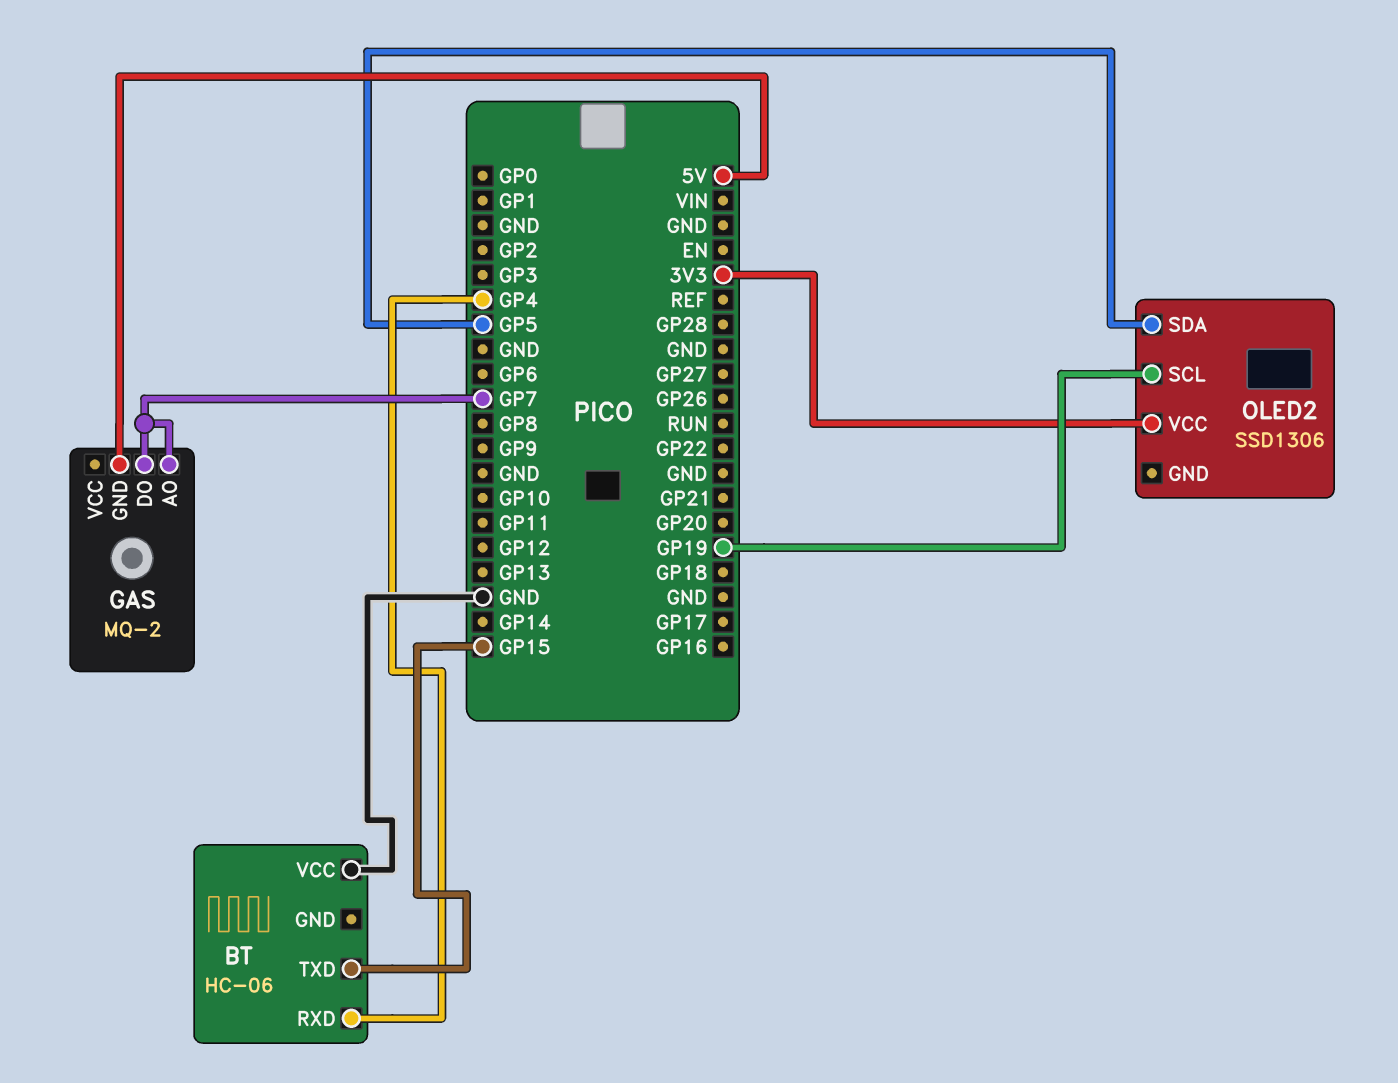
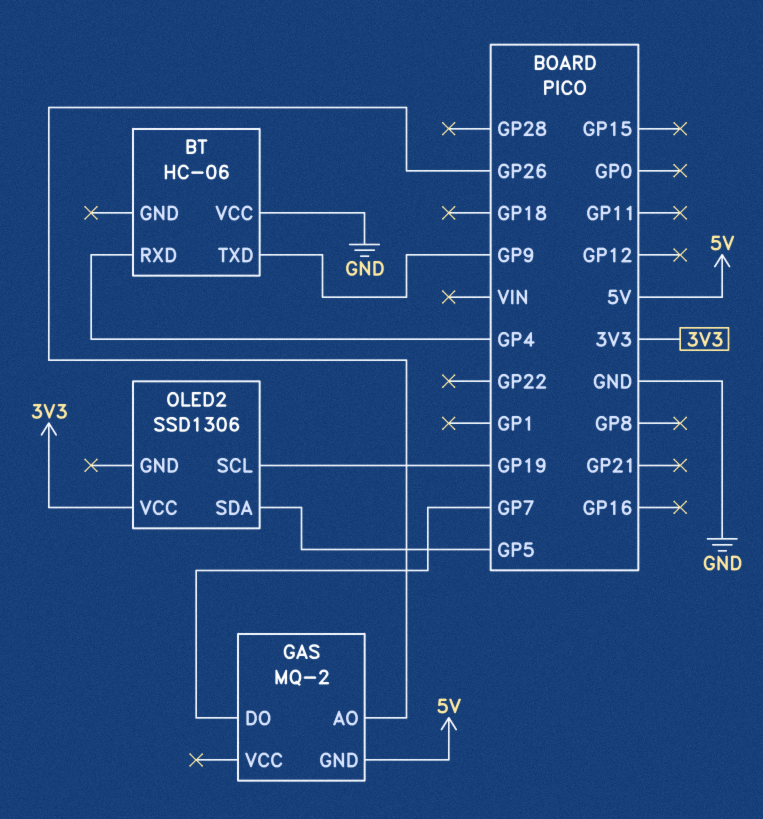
BT pin TXD: GP15 -> GP9
GAS pin AO: GP7 -> GP26

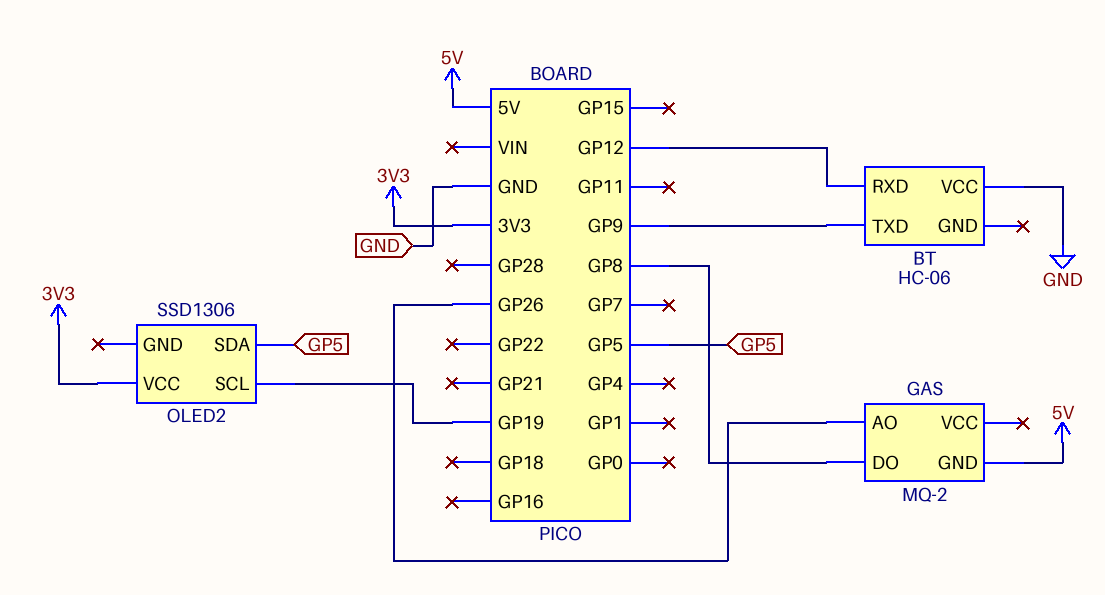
BT pin RXD: GP4 -> GP12
GAS pin DO: GP7 -> GP8

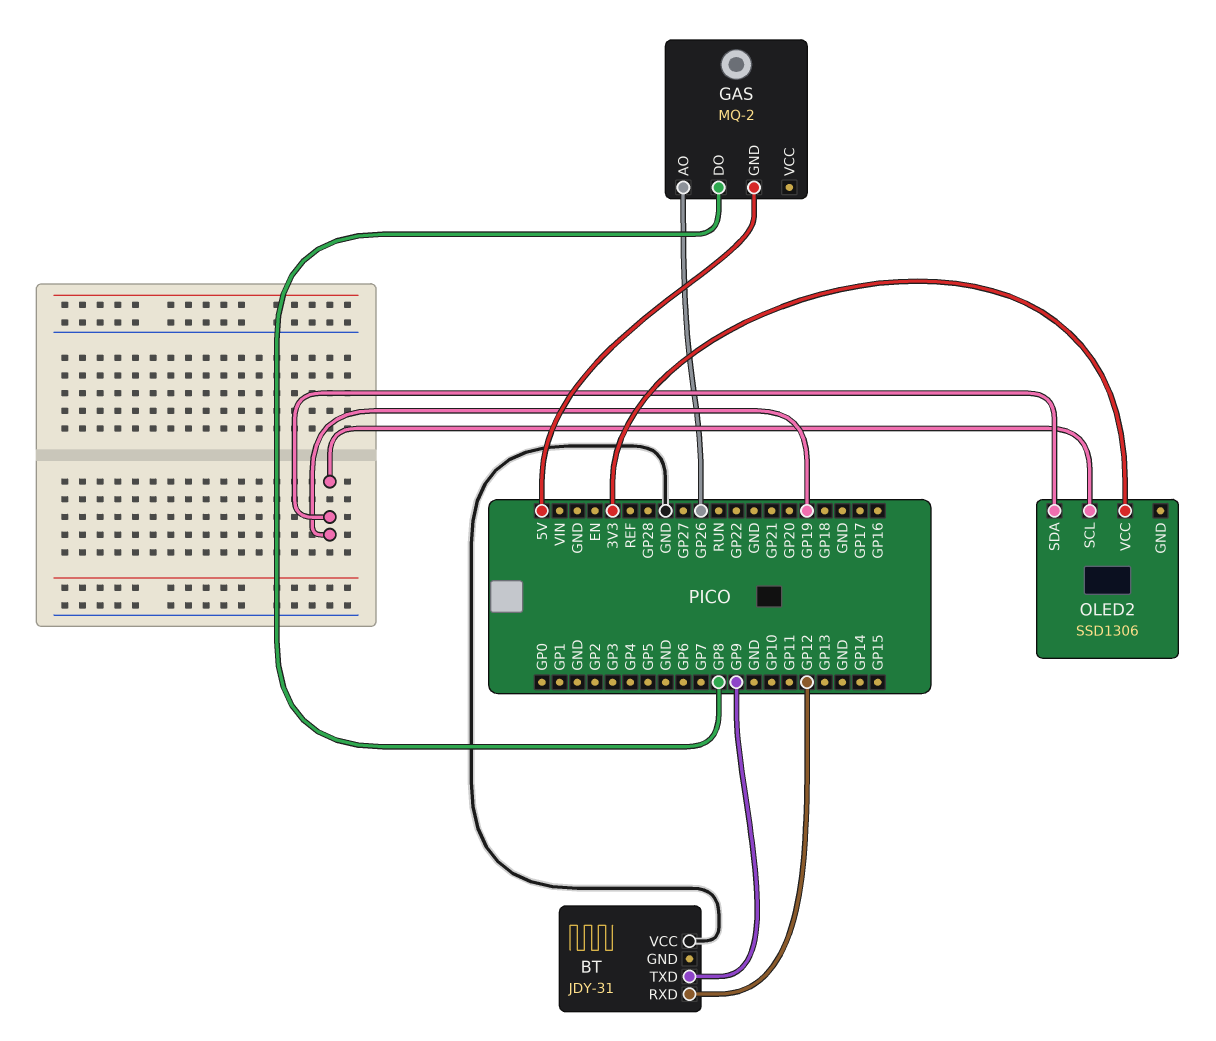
BT: HC-06 -> JDY-31
OLED2 pin SDA: GP5 -> GP19

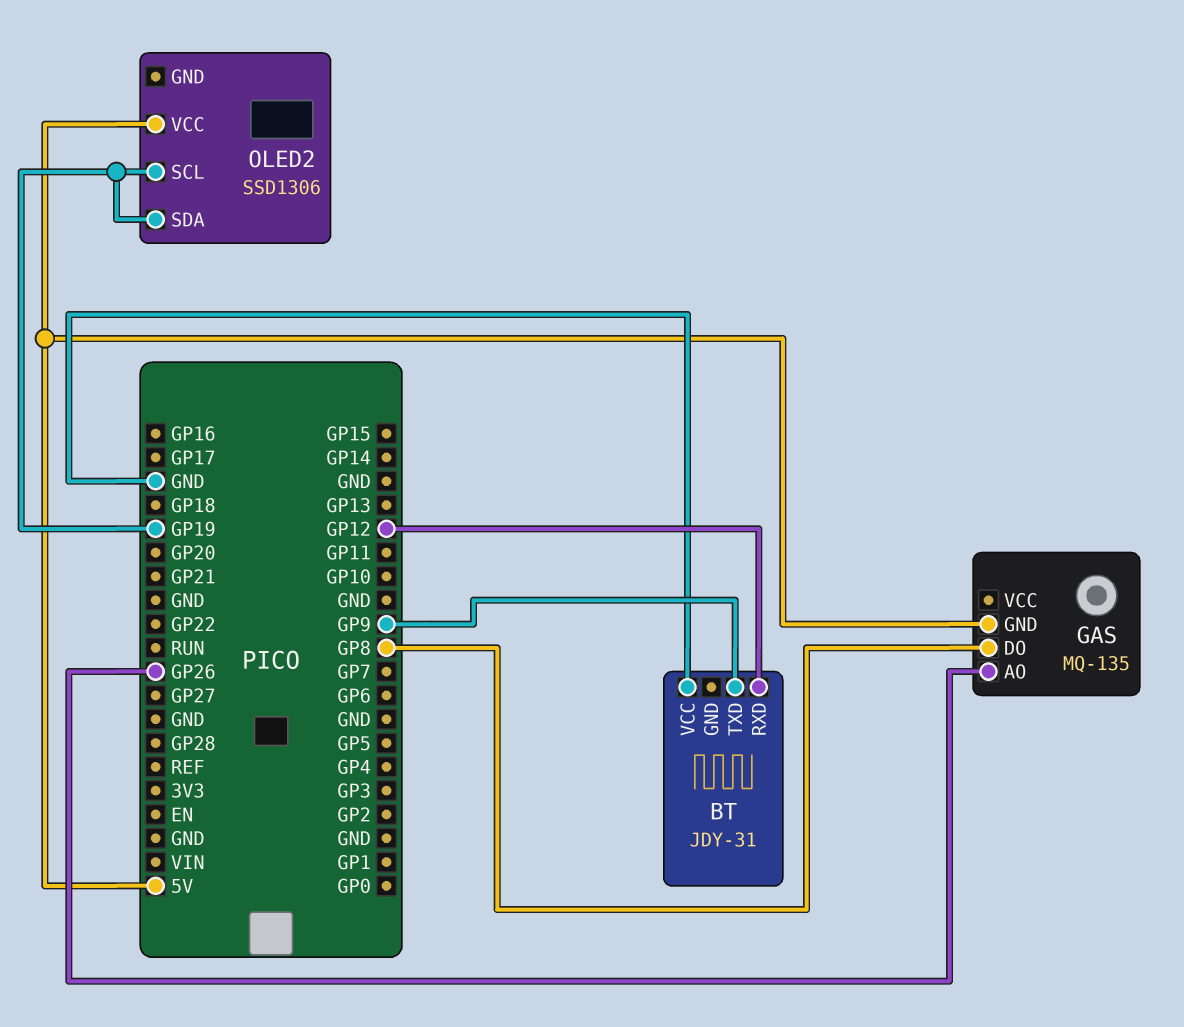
GAS: MQ-2 -> MQ-135
OLED2 pin VCC: 3V3 -> 5V

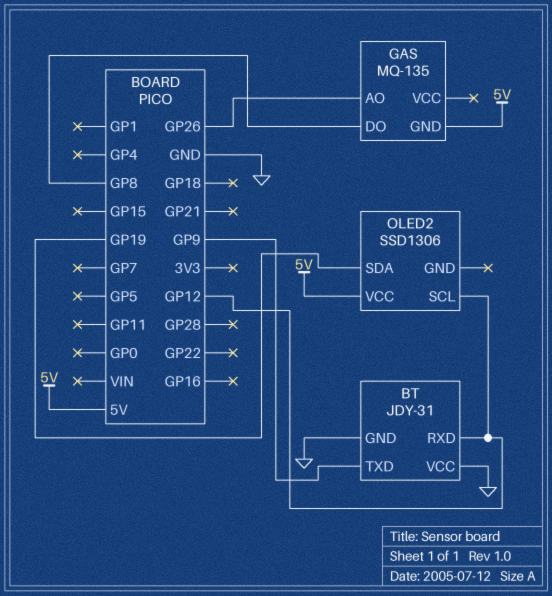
BT pin GND: none -> GND
OLED2 pin SCL: GP19 -> GP12

